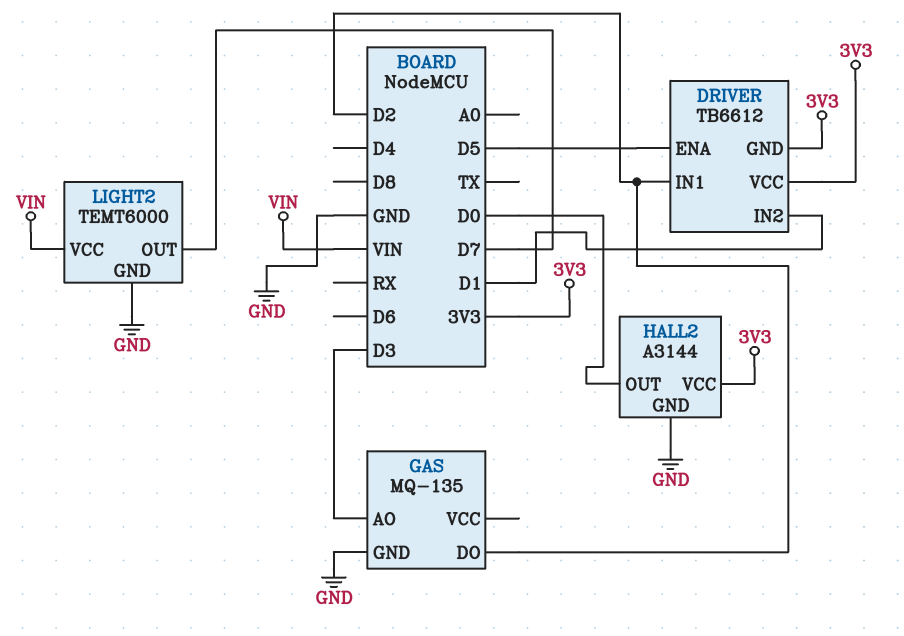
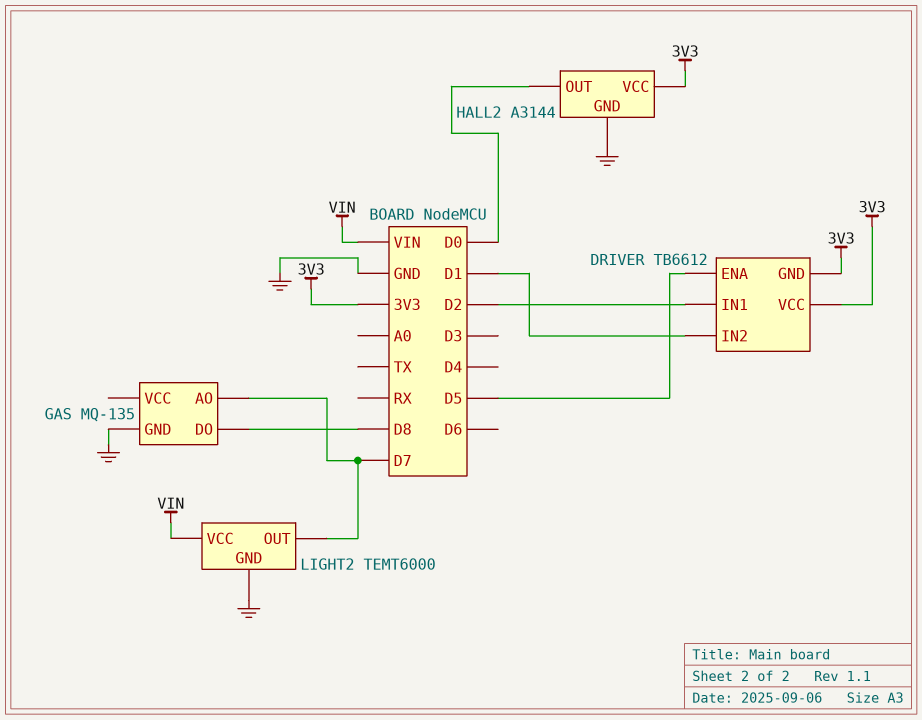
GAS pin AO: D3 -> D7
GAS pin DO: D2 -> D8

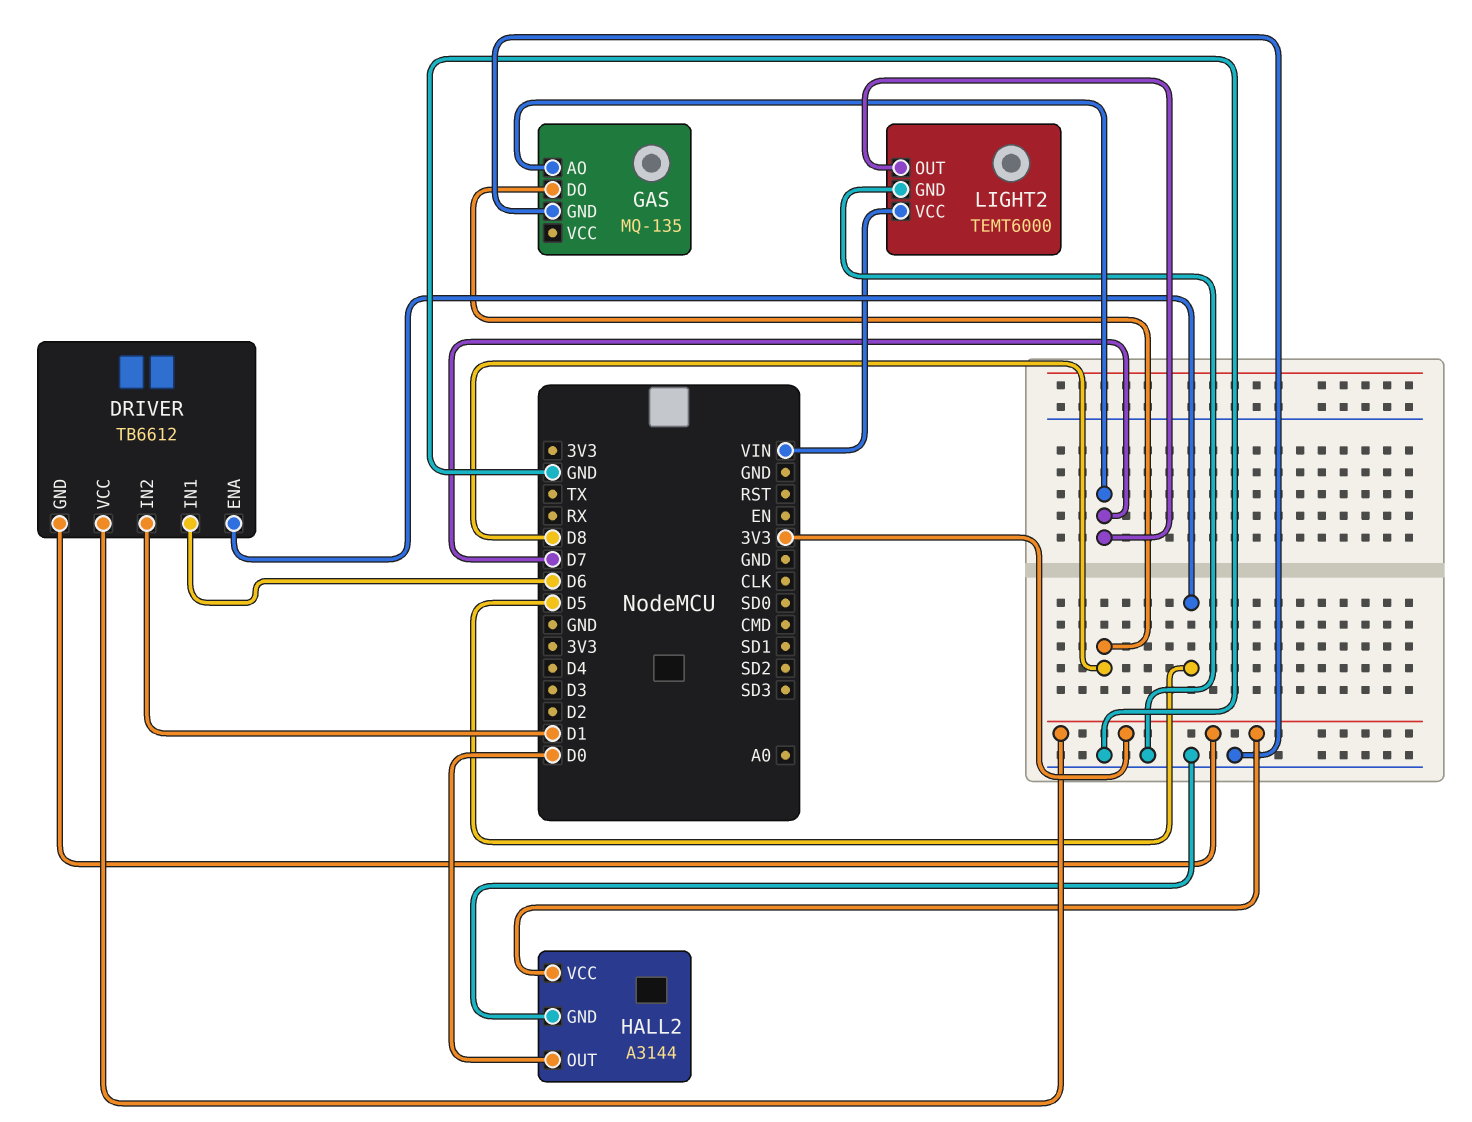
DRIVER pin IN1: D2 -> D6

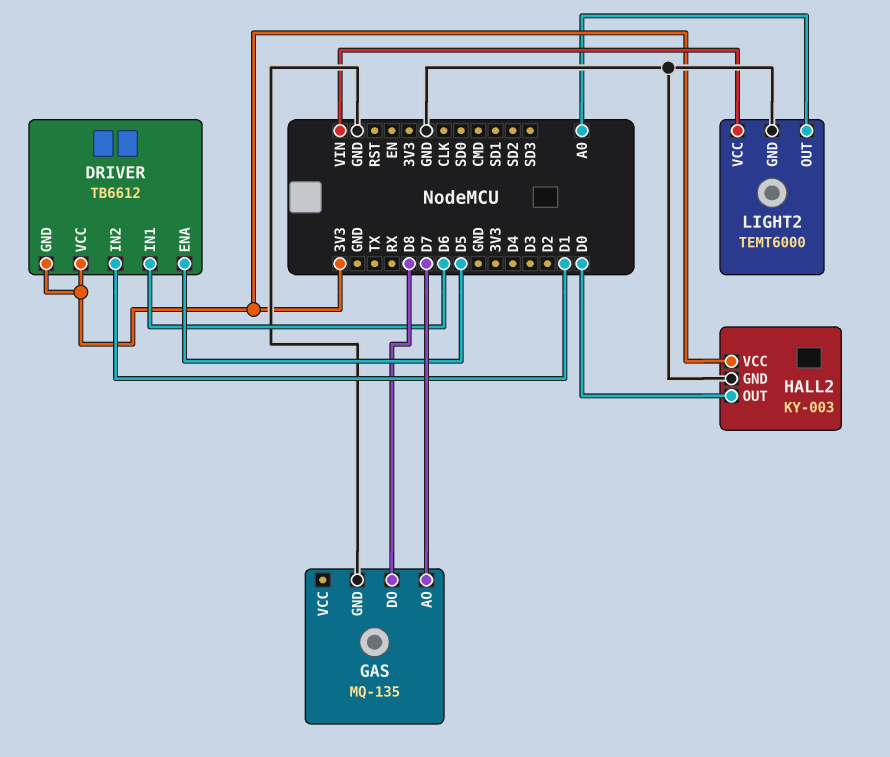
HALL2: A3144 -> KY-003
LIGHT2 pin OUT: D7 -> A0

